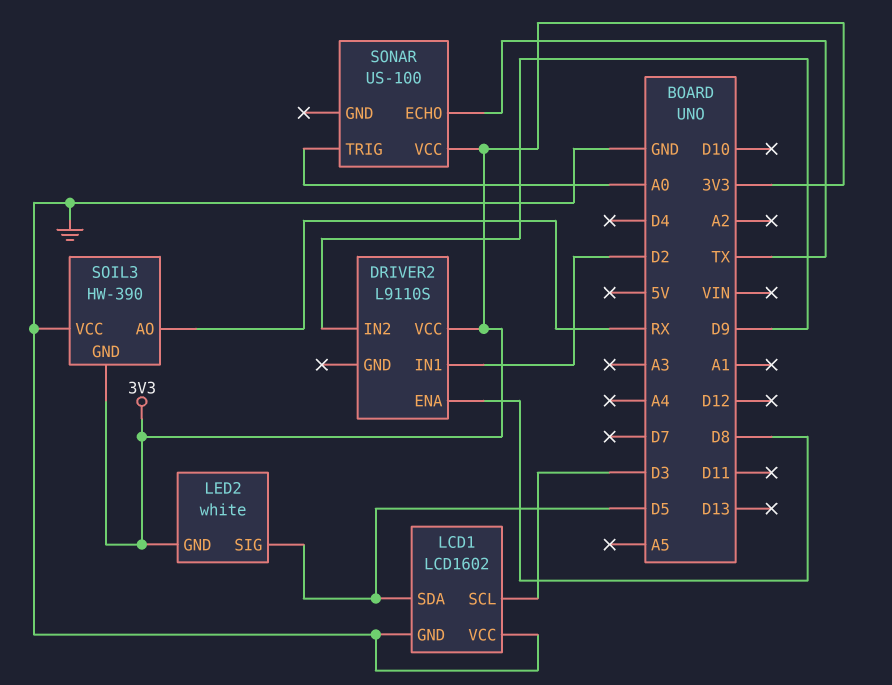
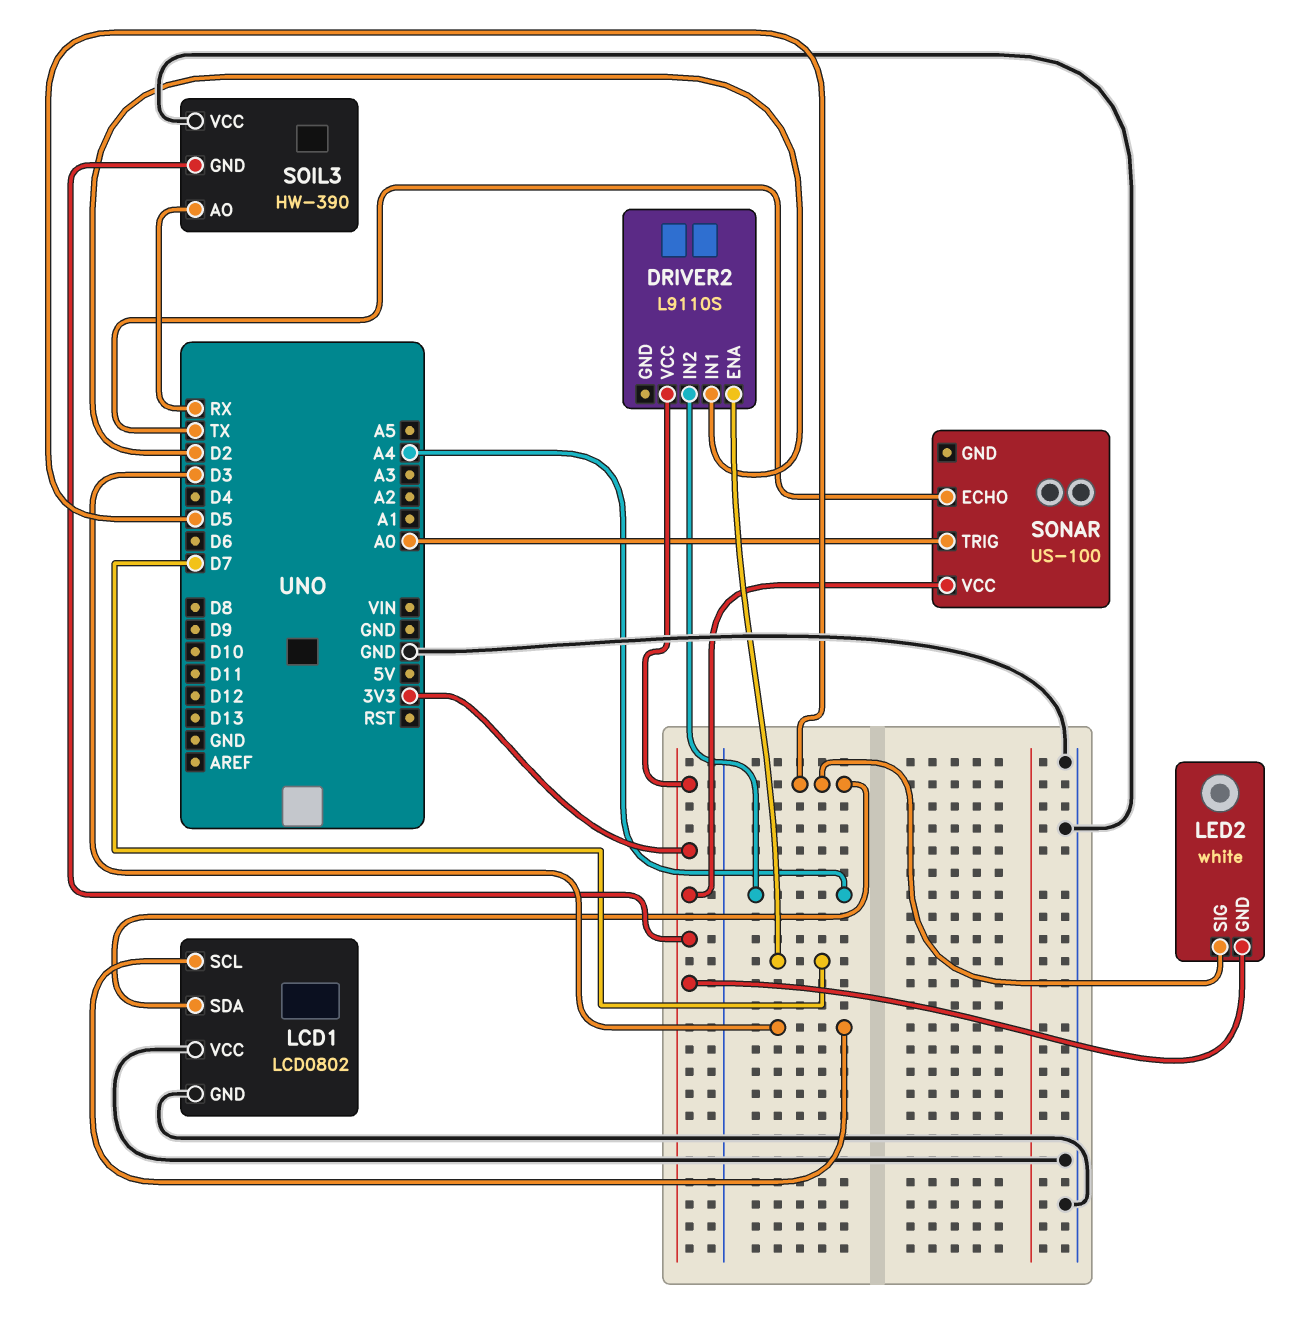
DRIVER2 pin ENA: D8 -> D7
DRIVER2 pin IN2: D9 -> A4
LCD1: LCD1602 -> LCD0802

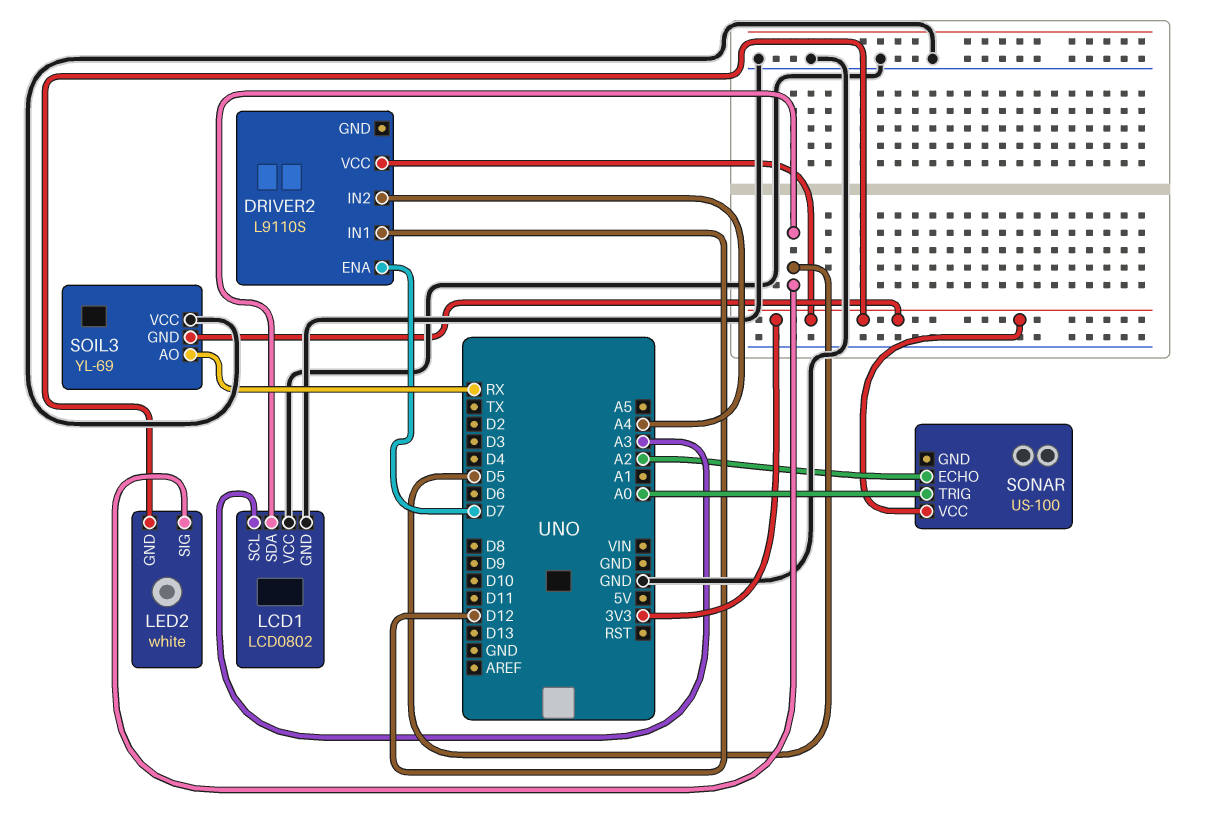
DRIVER2 pin IN1: D2 -> D12
LCD1 pin SCL: D3 -> A3
SOIL3: HW-390 -> YL-69
SONAR pin ECHO: TX -> A2

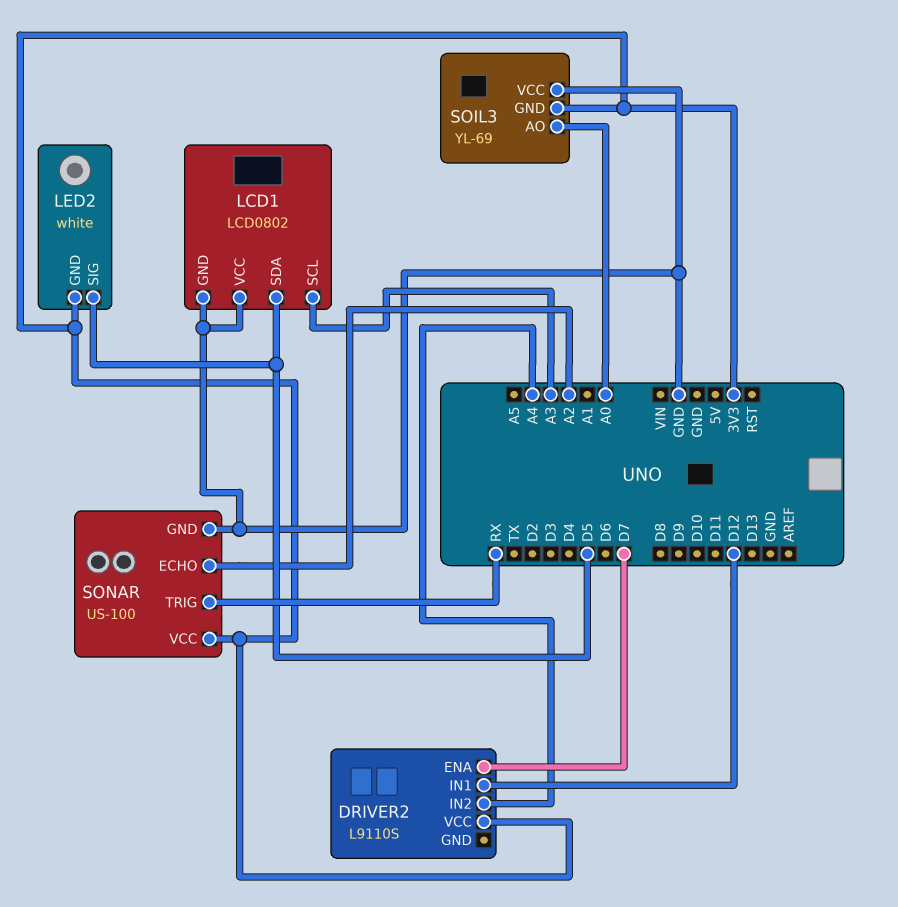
SOIL3 pin AO: RX -> A0
SONAR pin GND: none -> GND
SONAR pin TRIG: A0 -> RX

